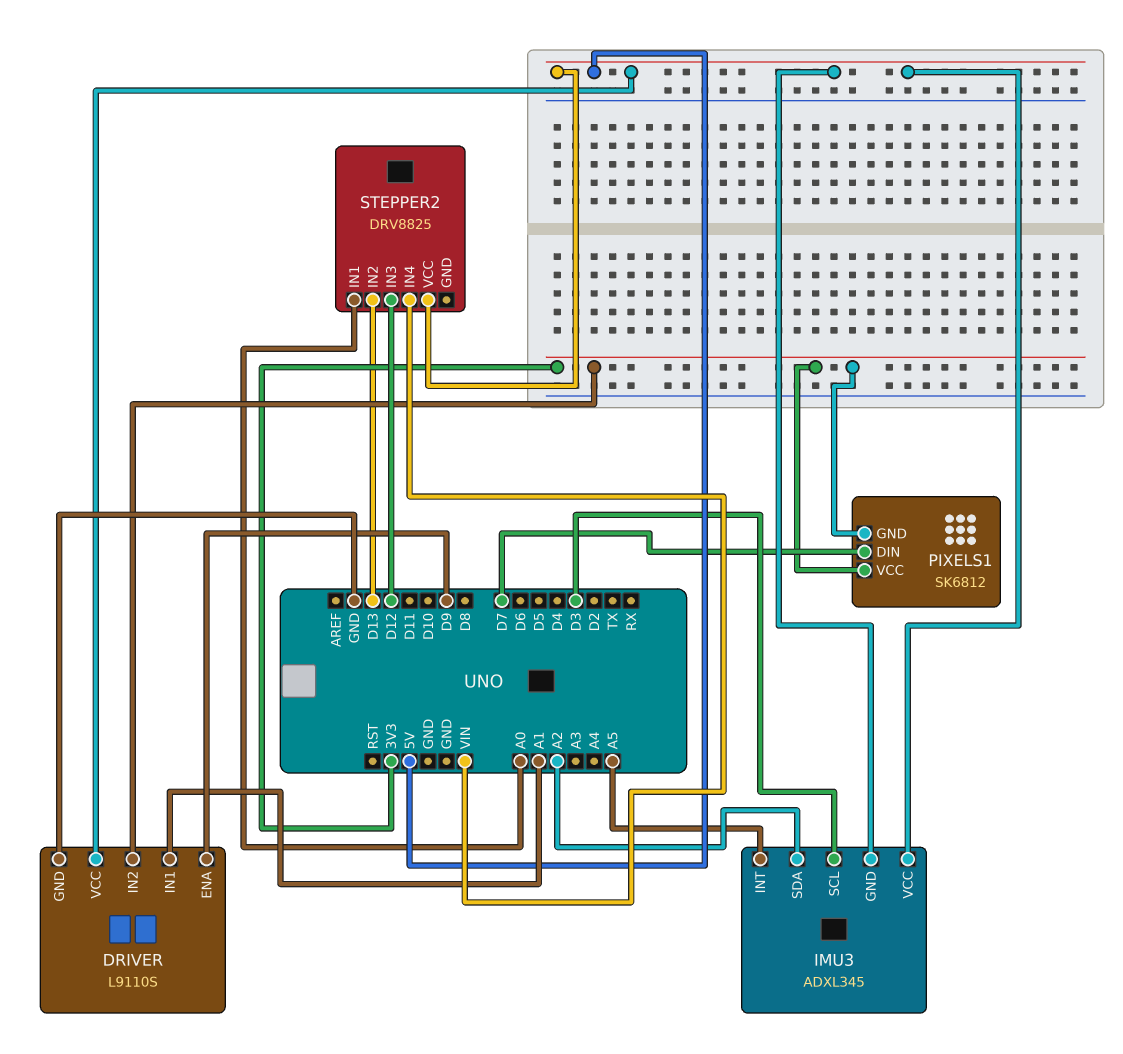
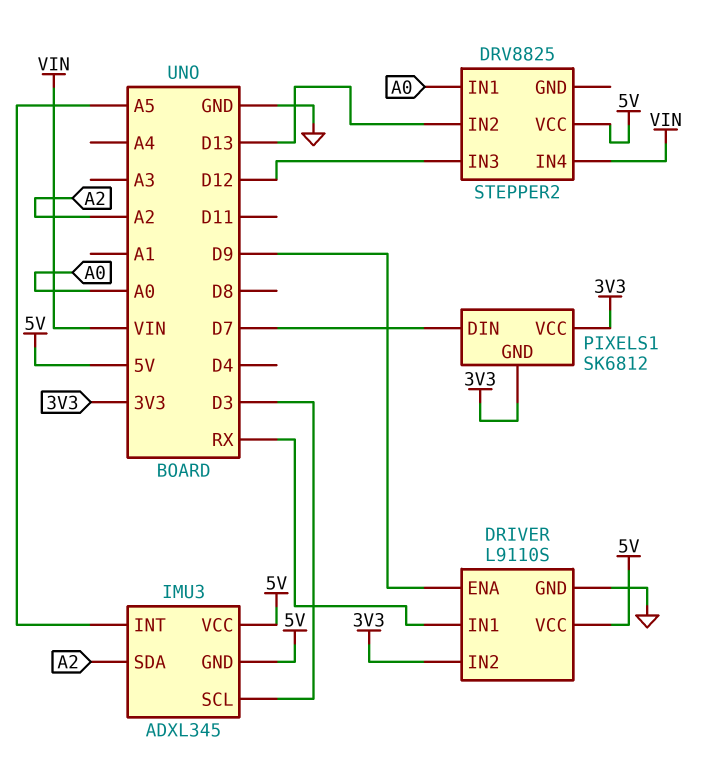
DRIVER pin IN1: A1 -> RX

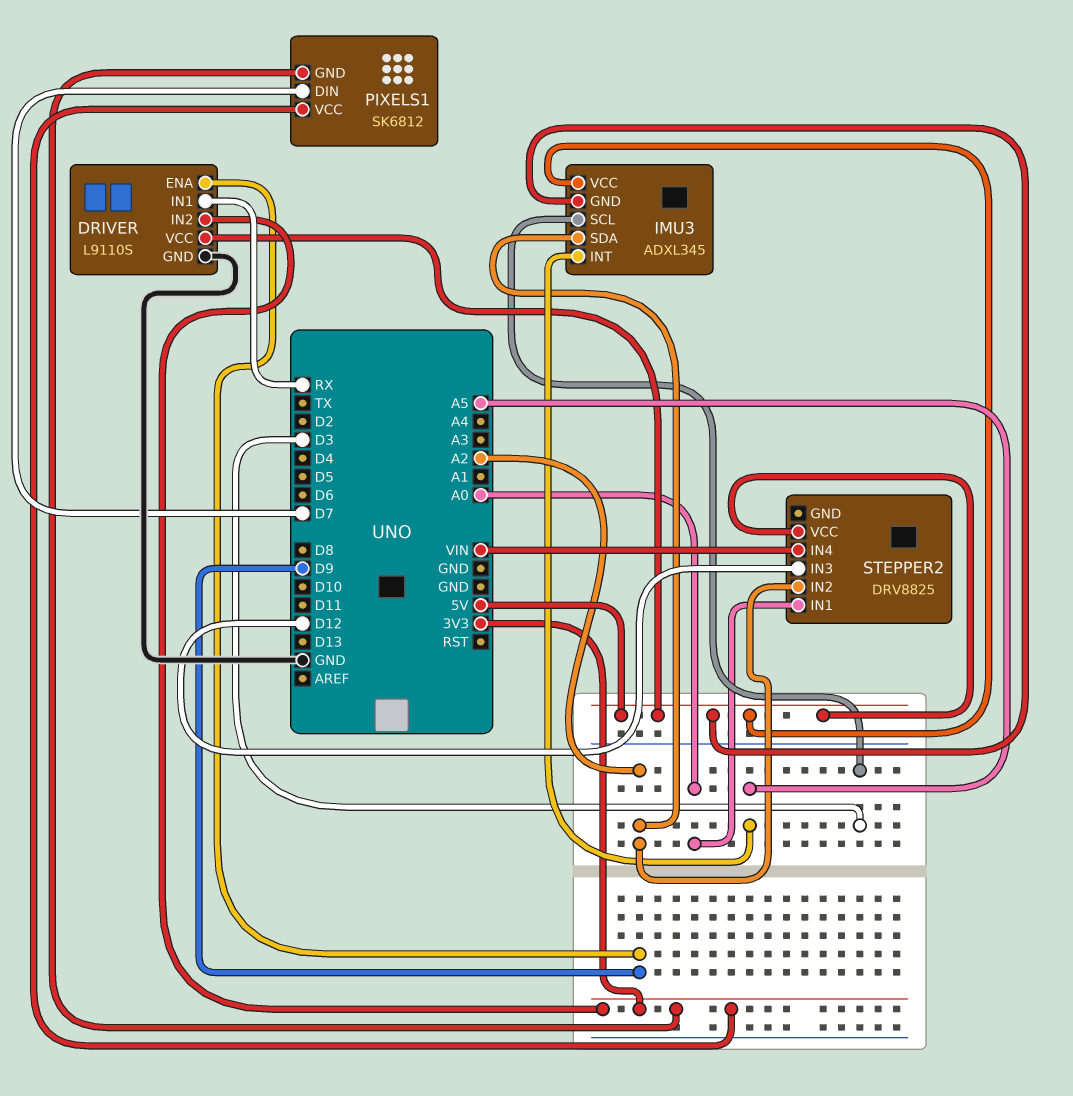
STEPPER2 pin IN2: D13 -> A2

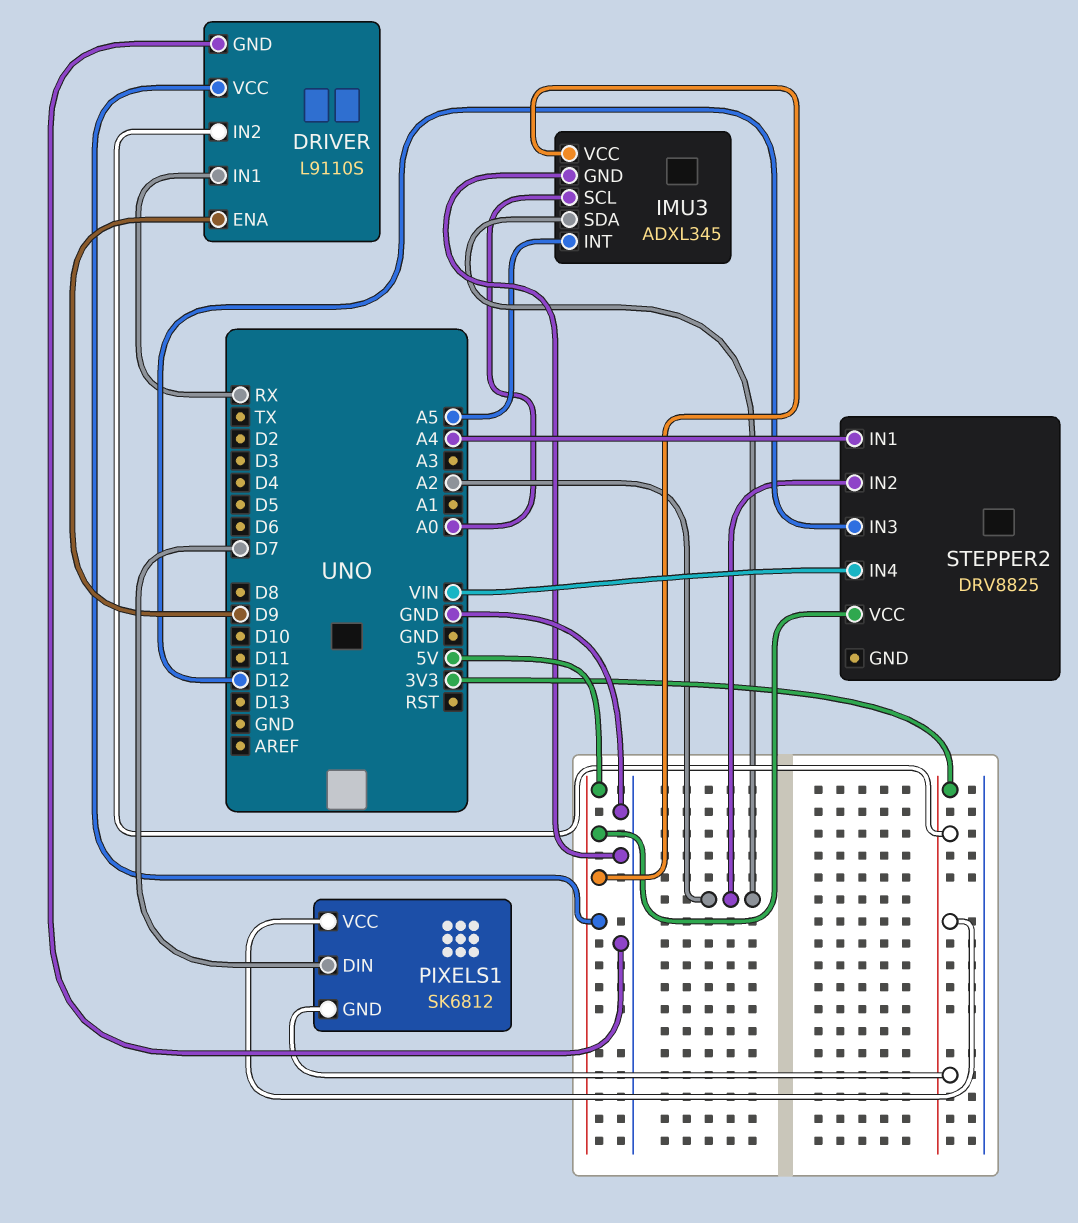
IMU3 pin GND: 5V -> GND
IMU3 pin SCL: D3 -> A0
STEPPER2 pin IN1: A0 -> A4

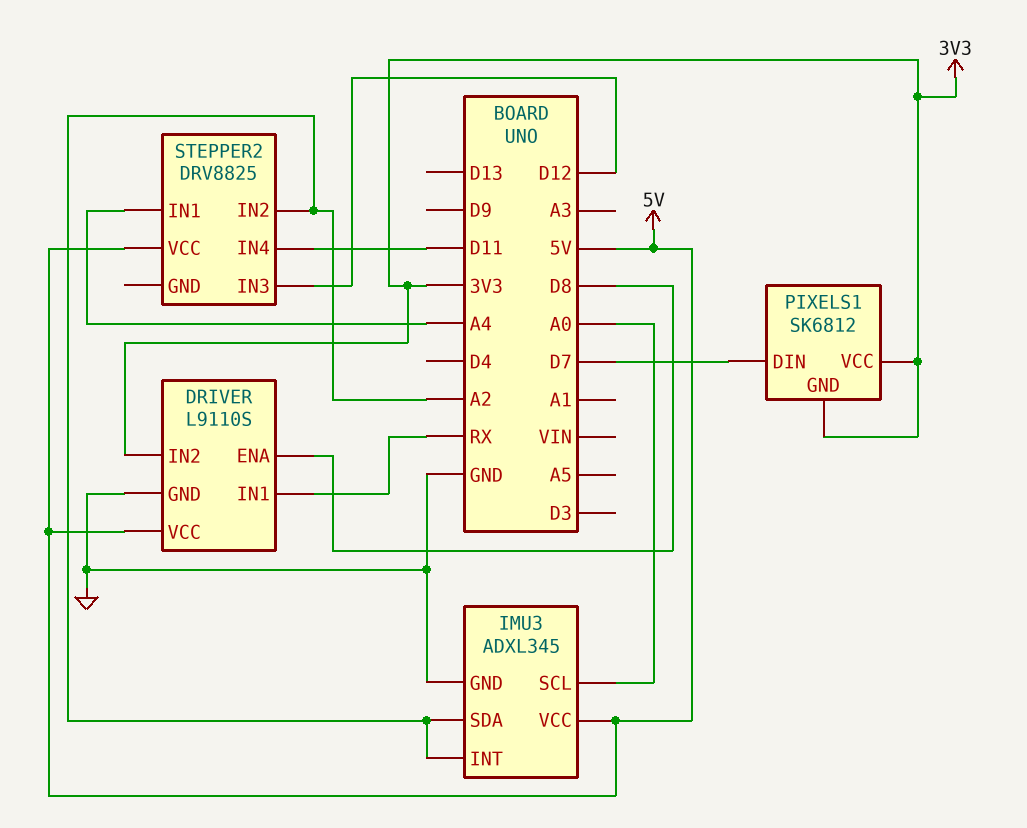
DRIVER pin ENA: D9 -> D8
IMU3 pin INT: A5 -> A2
STEPPER2 pin IN4: VIN -> D11

